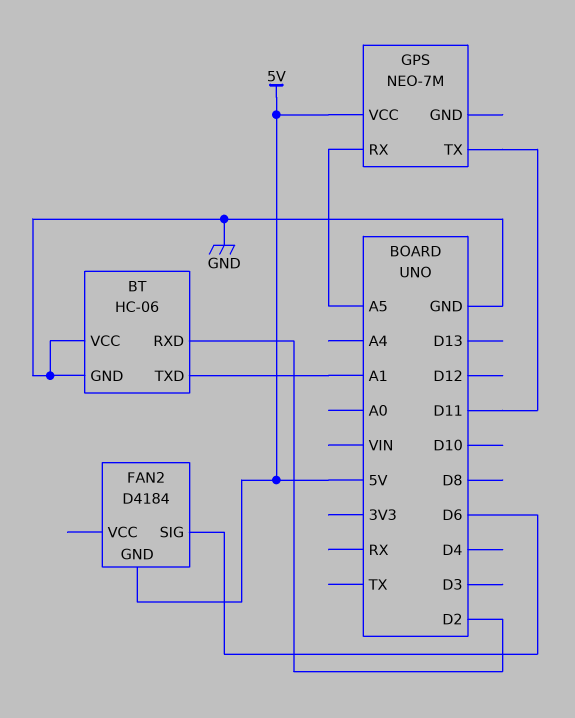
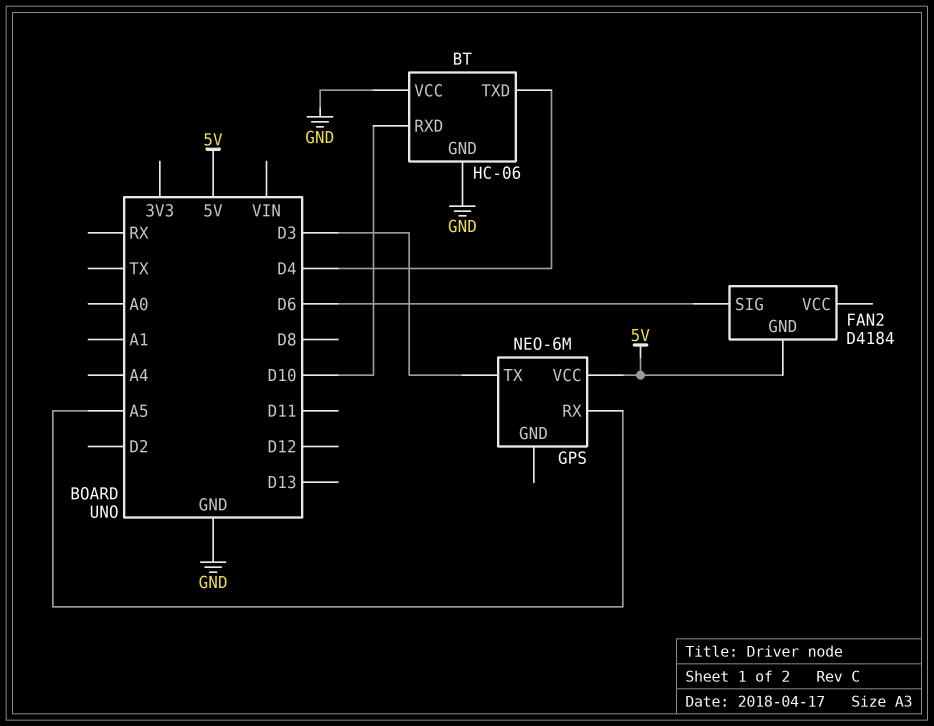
BT pin RXD: D2 -> D10
BT pin TXD: A1 -> D4
GPS: NEO-7M -> NEO-6M
GPS pin TX: D11 -> D3

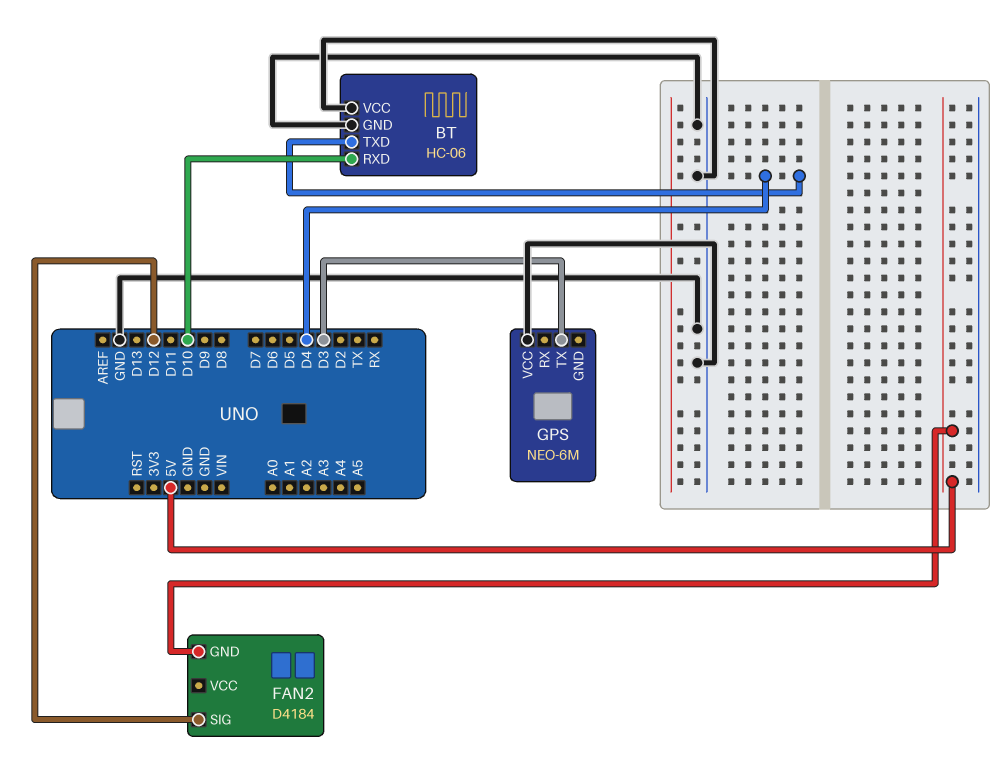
FAN2 pin SIG: D6 -> D12
GPS pin RX: A5 -> none
GPS pin VCC: 5V -> GND

